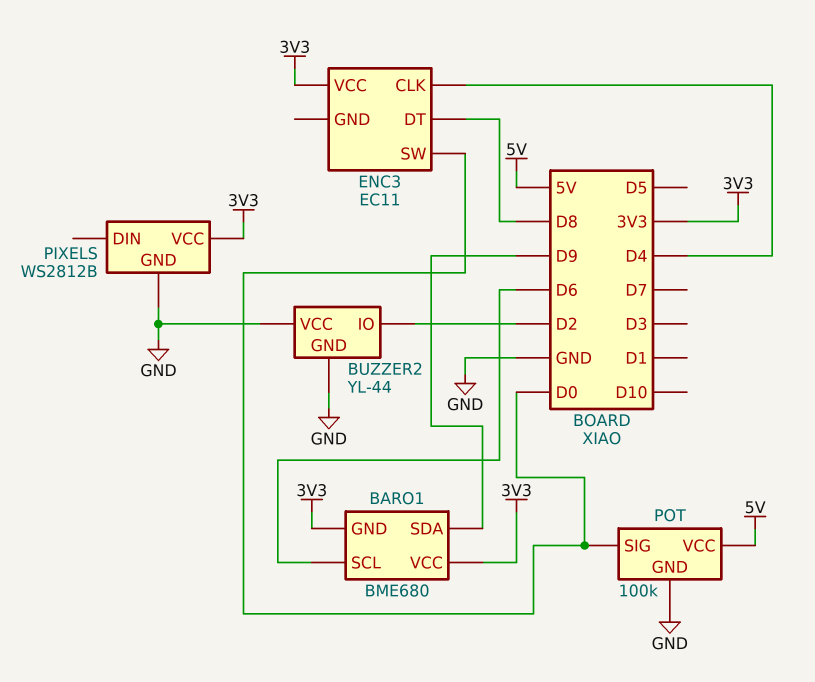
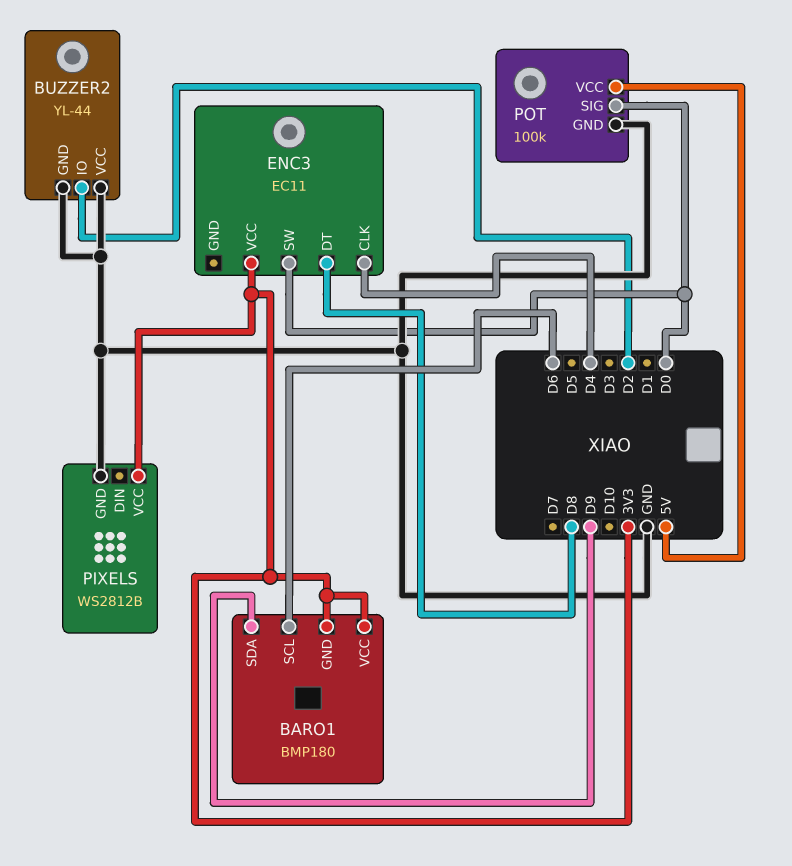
BARO1: BME680 -> BMP180

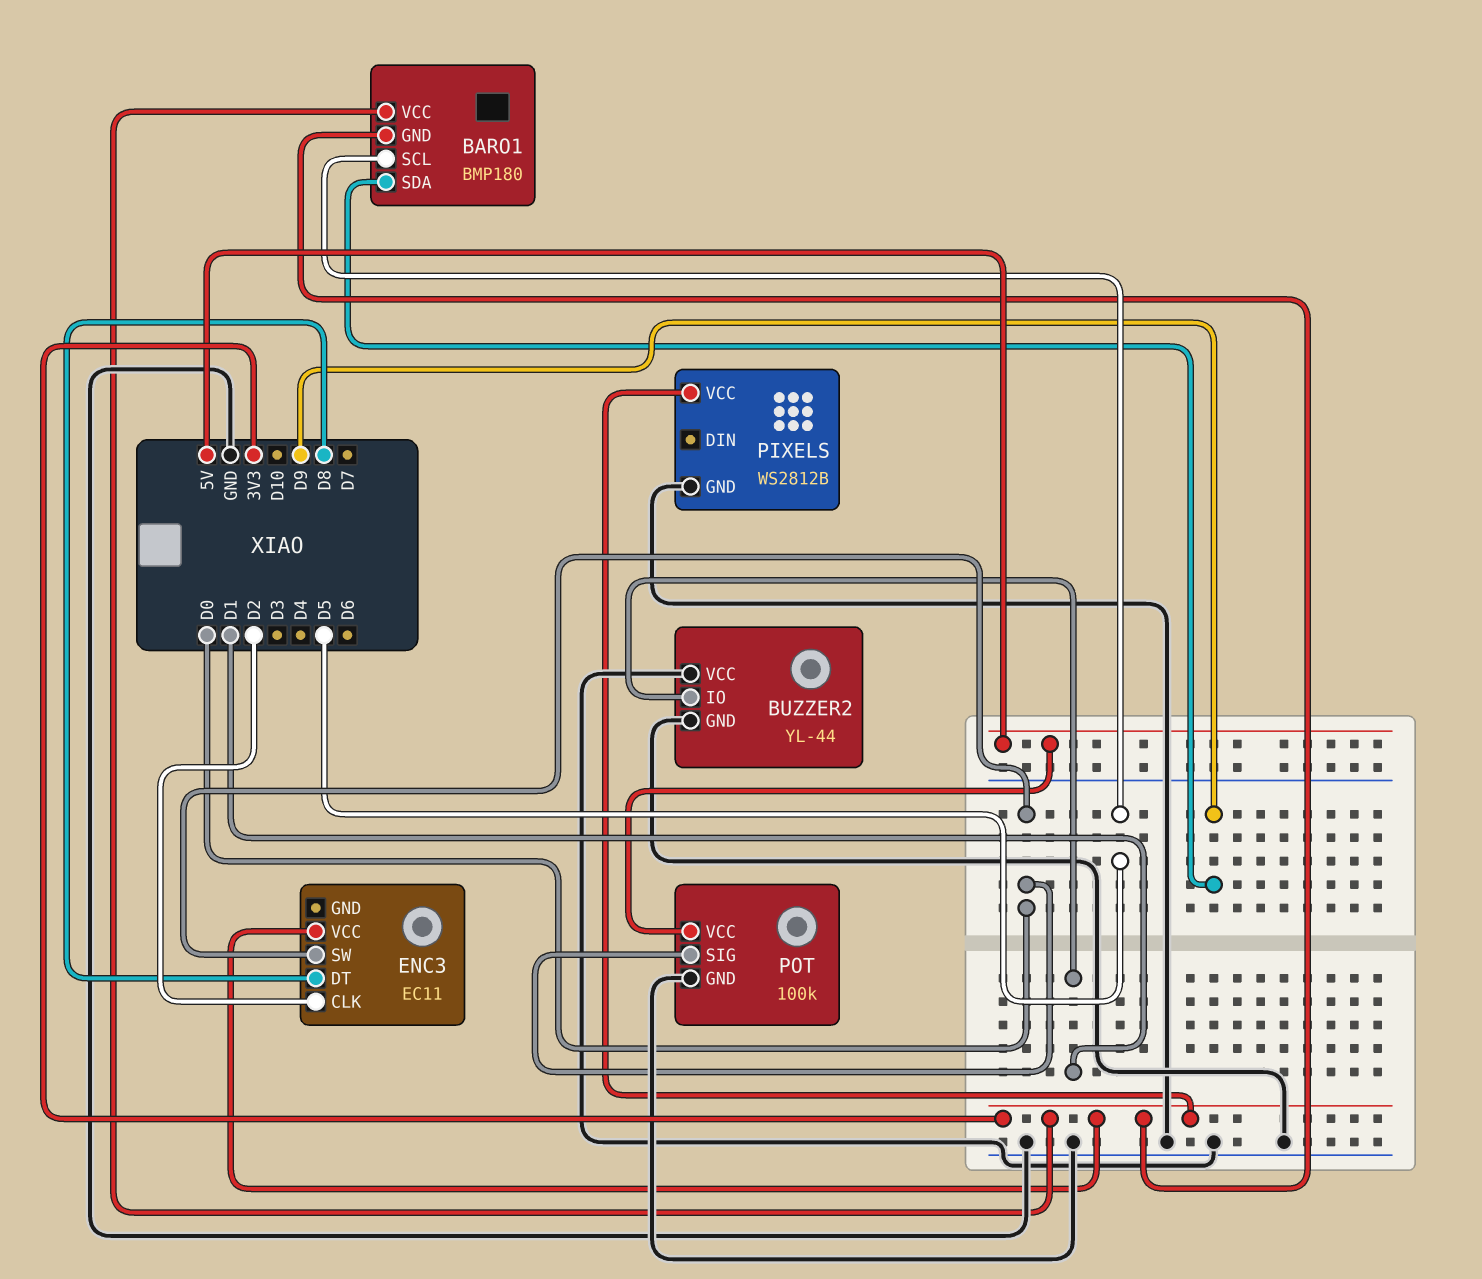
BARO1 pin SCL: D6 -> D5
BUZZER2 pin IO: D2 -> D1
ENC3 pin CLK: D4 -> D2

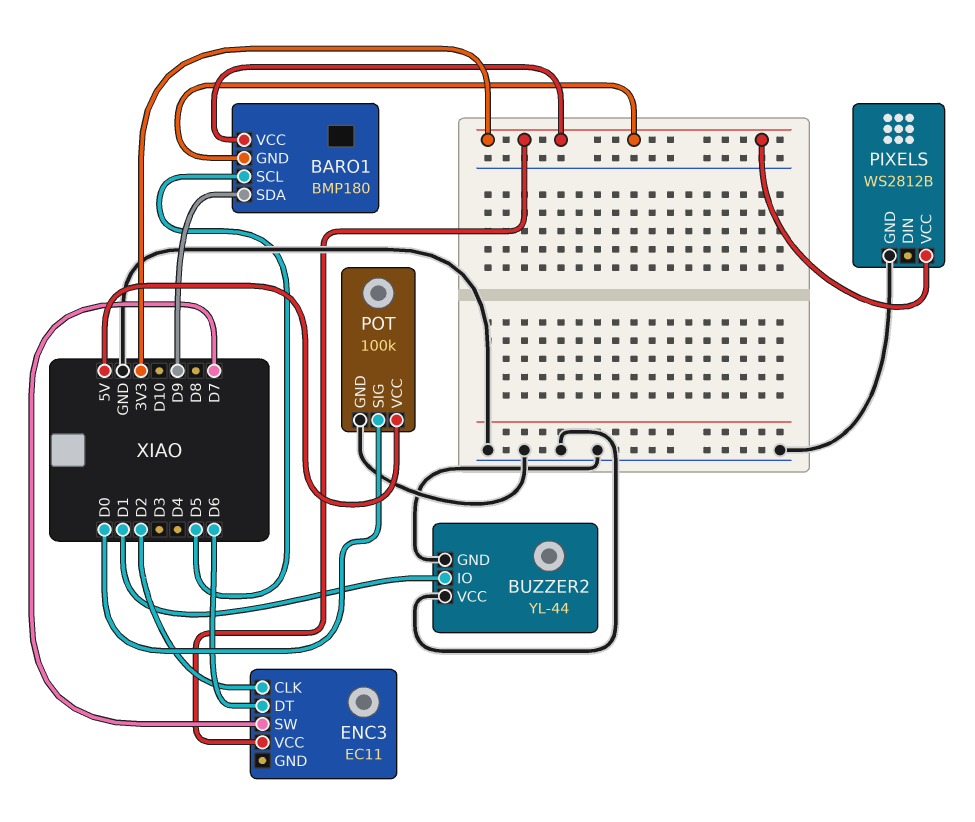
ENC3 pin DT: D8 -> D6
ENC3 pin SW: D0 -> D7

